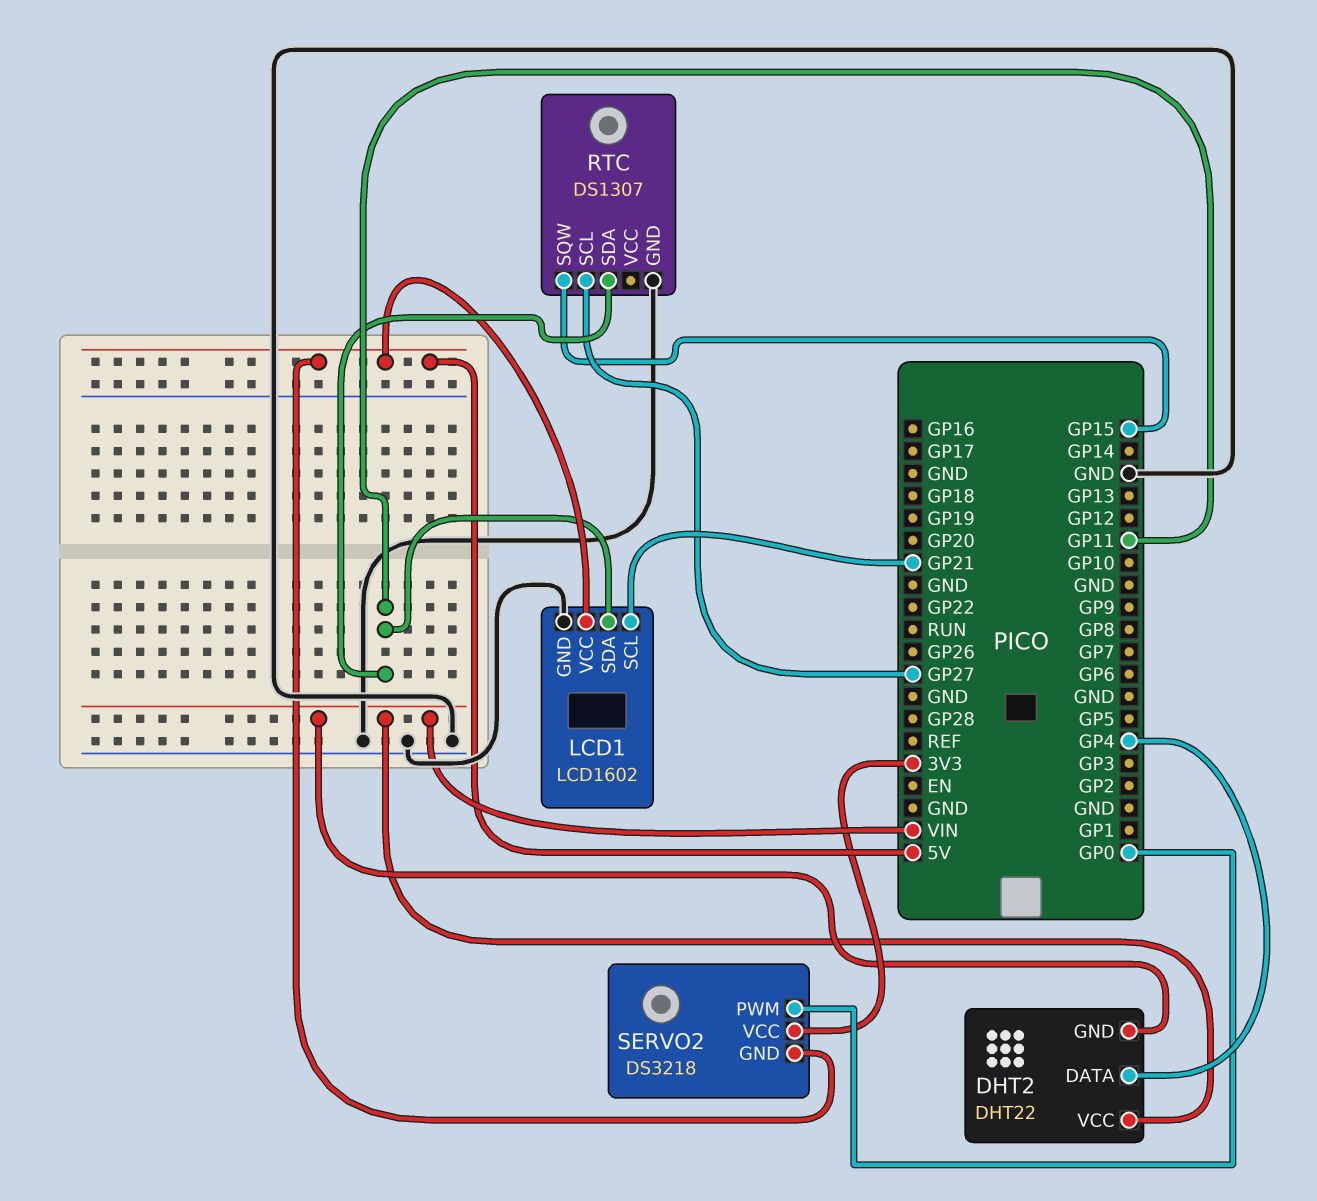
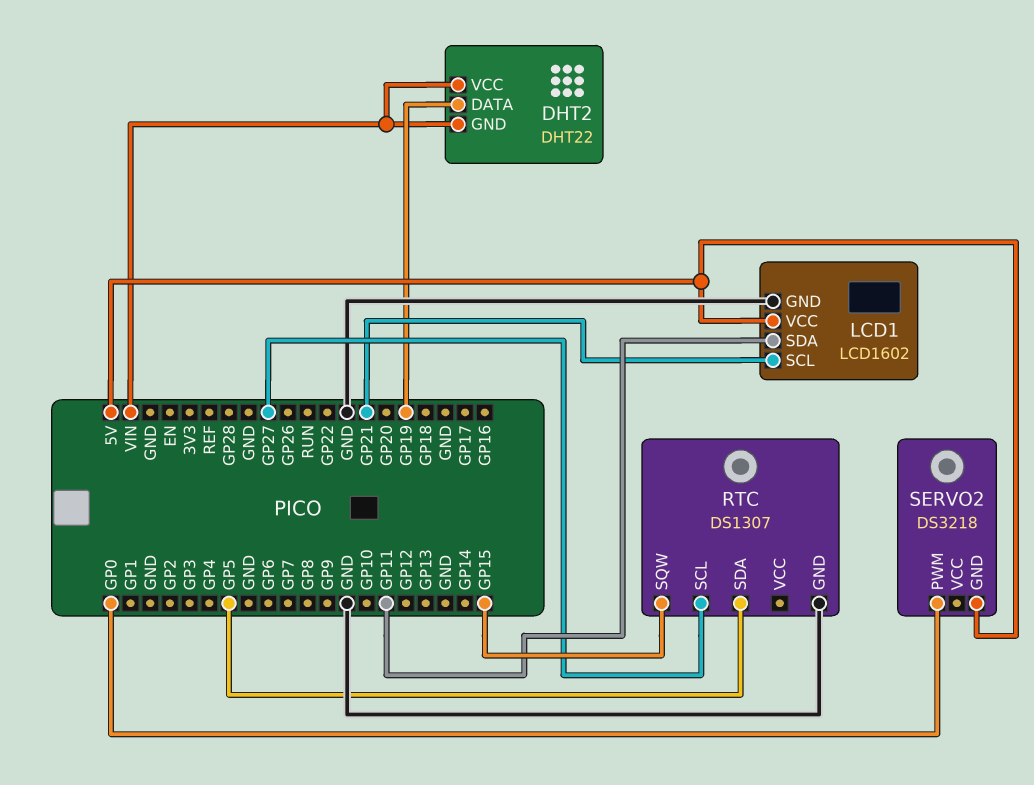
DHT2 pin DATA: GP4 -> GP19
RTC pin SDA: GP11 -> GP5
SERVO2 pin VCC: 3V3 -> none

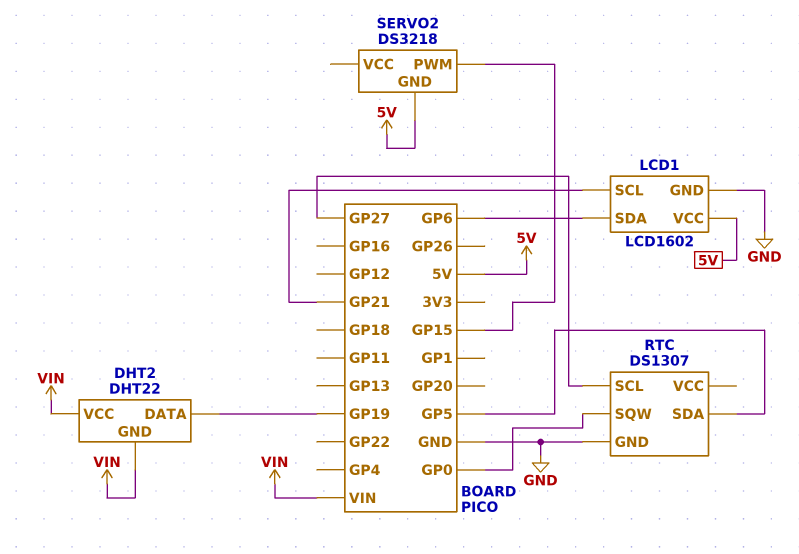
LCD1 pin SDA: GP11 -> GP6
RTC pin SQW: GP15 -> GP0
SERVO2 pin PWM: GP0 -> GP15

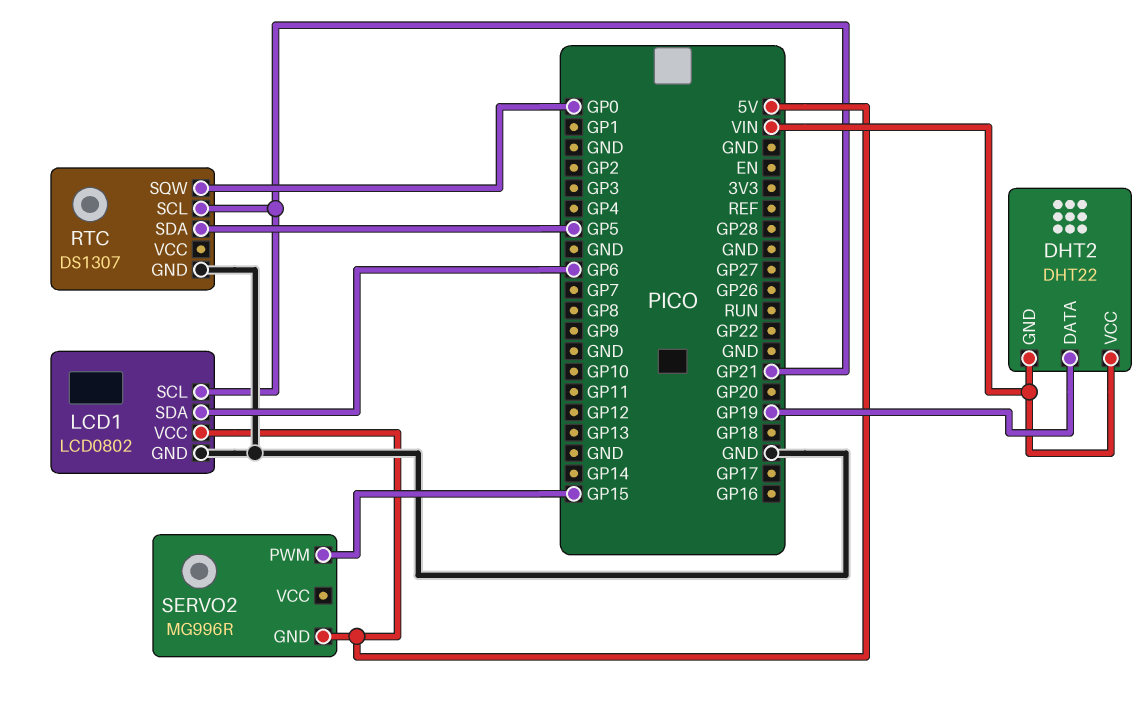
LCD1: LCD1602 -> LCD0802
RTC pin SCL: GP27 -> GP21
SERVO2: DS3218 -> MG996R

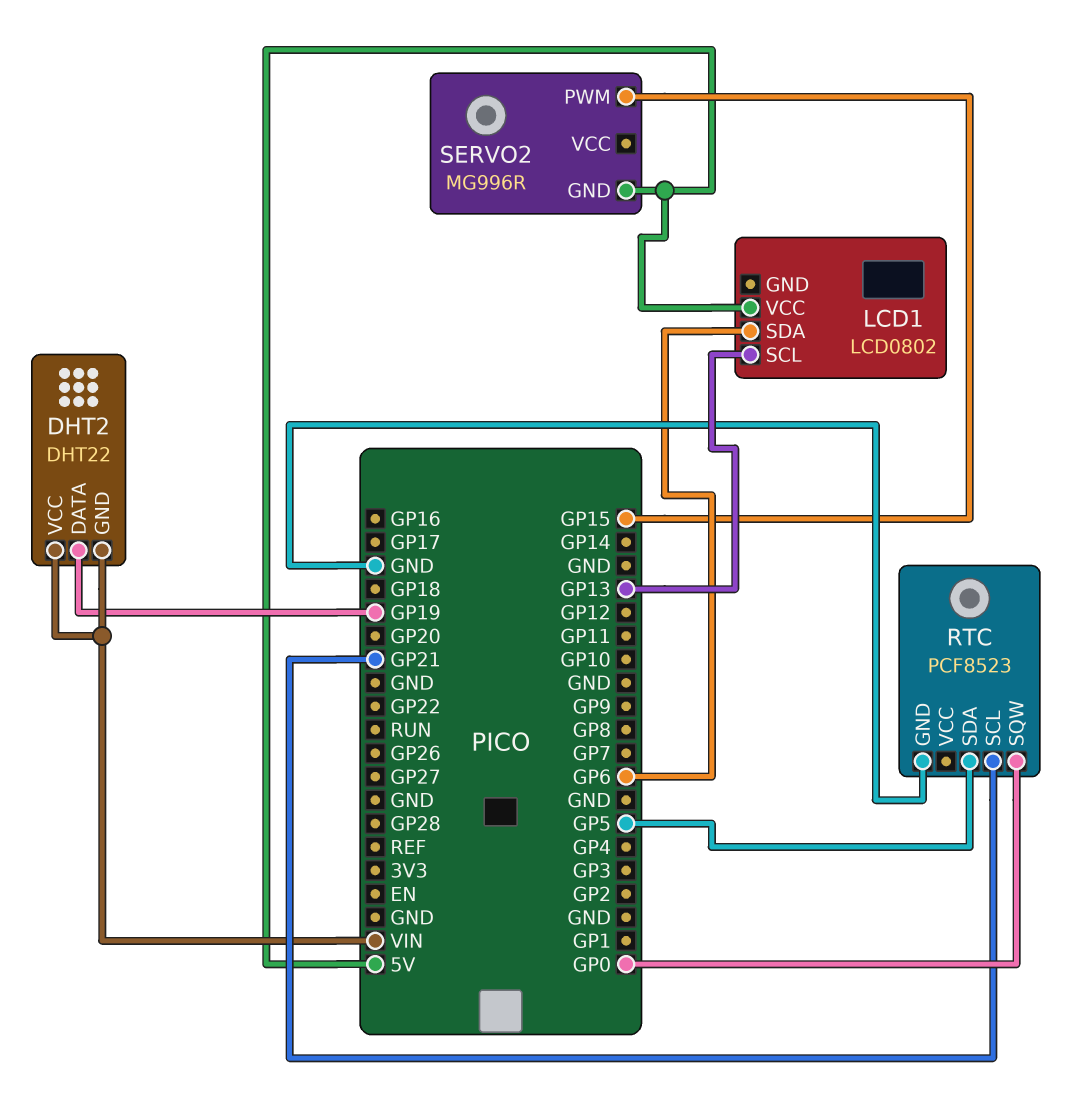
LCD1 pin GND: GND -> none
LCD1 pin SCL: GP21 -> GP13
RTC: DS1307 -> PCF8523

